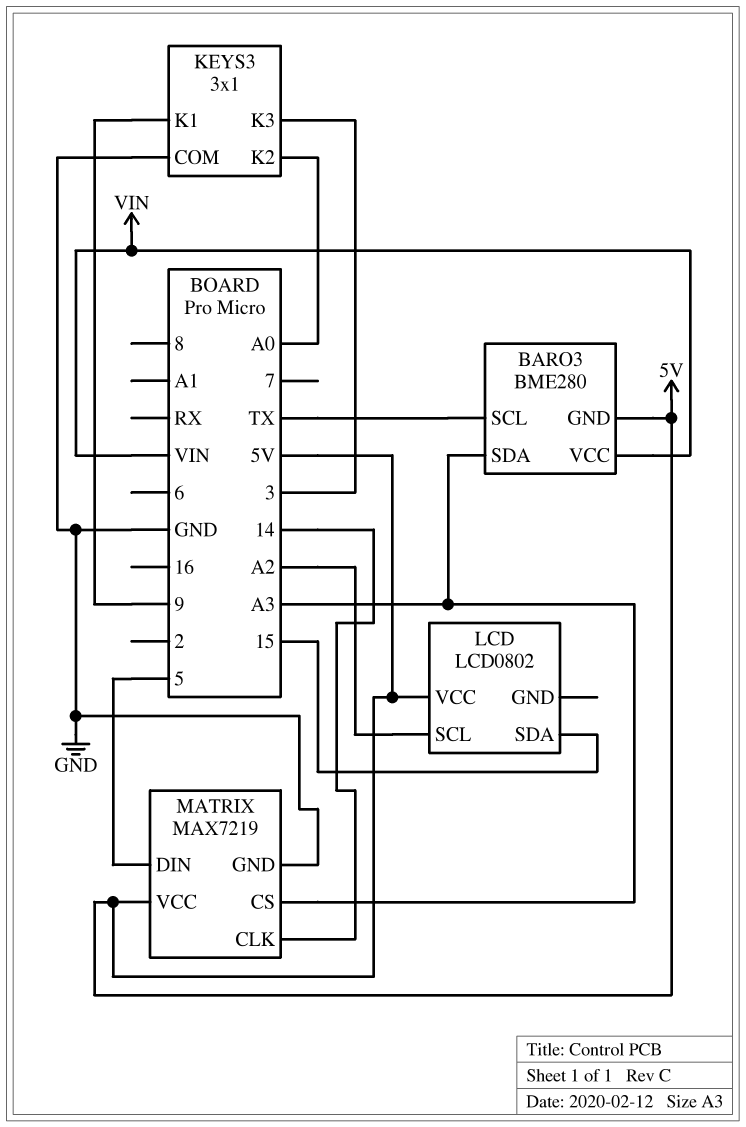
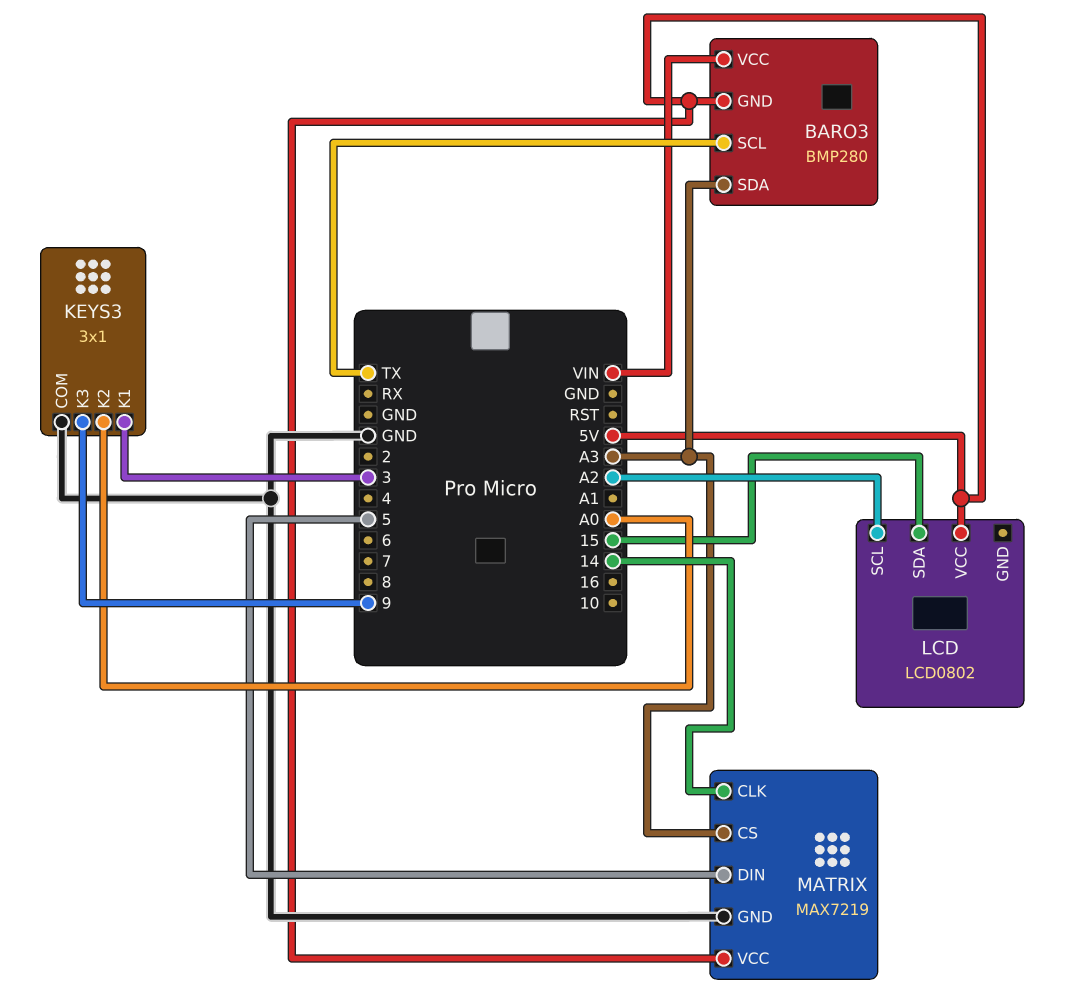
BARO3: BME280 -> BMP280
KEYS3 pin K1: 9 -> 3
KEYS3 pin K3: 3 -> 9

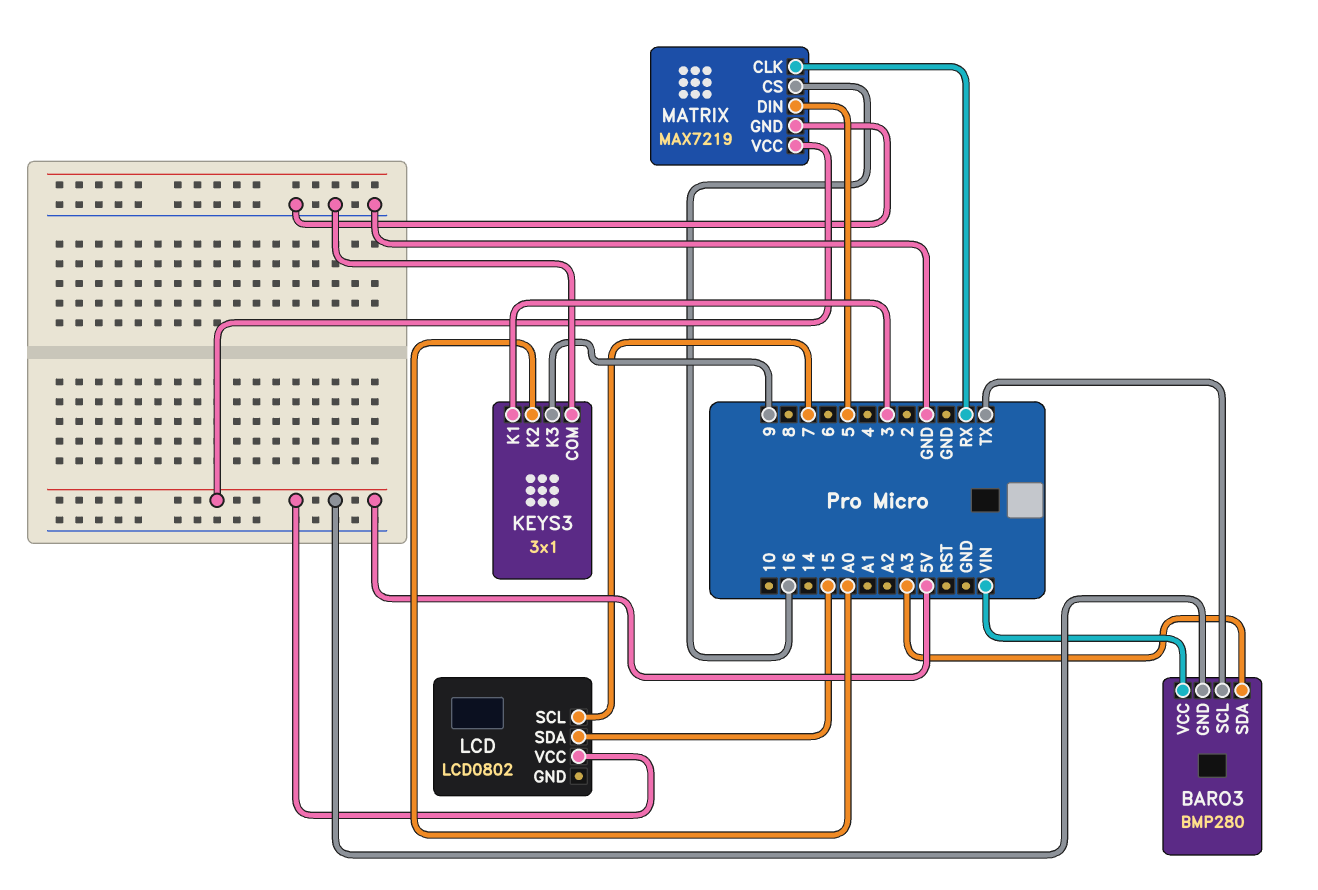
LCD pin SCL: A2 -> 7
MATRIX pin CLK: 14 -> RX
MATRIX pin CS: A3 -> 16

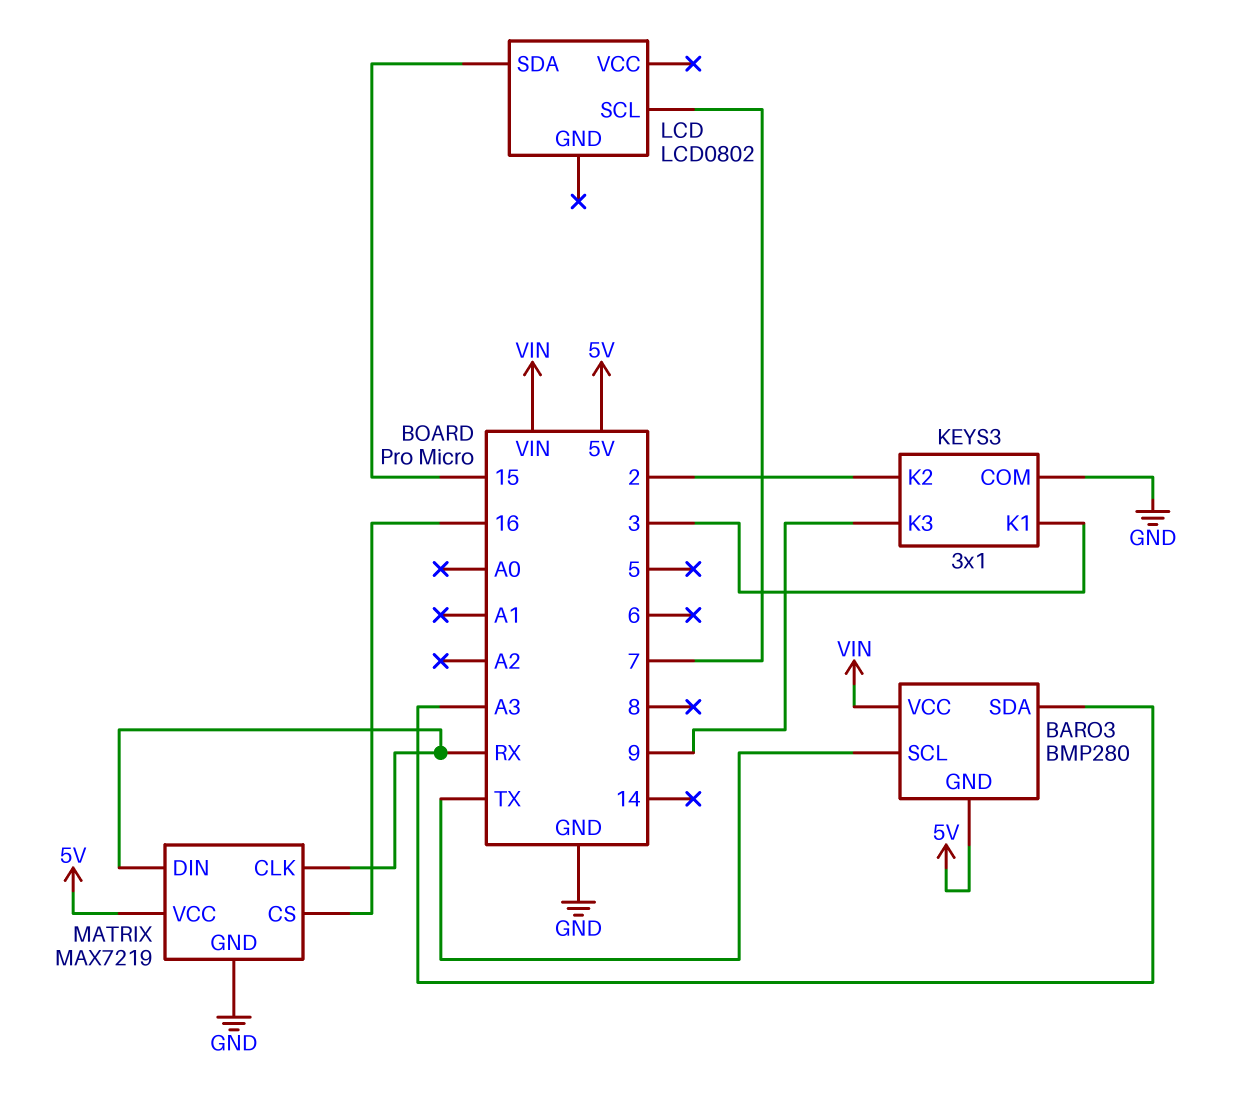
KEYS3 pin K2: A0 -> 2
LCD pin VCC: 5V -> none
MATRIX pin DIN: 5 -> RX

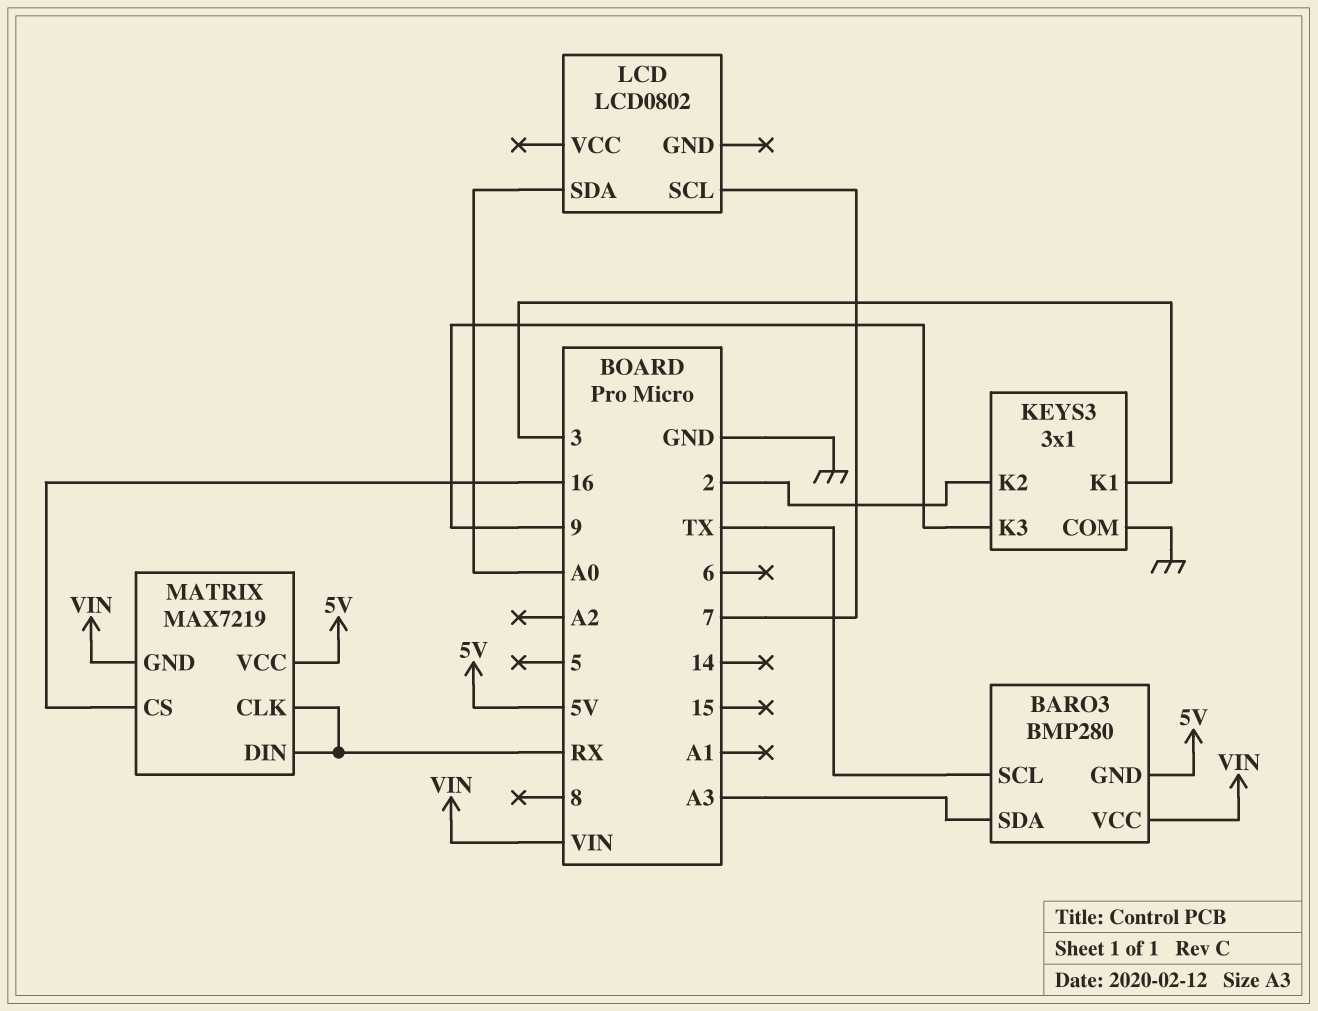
LCD pin SDA: 15 -> A0
MATRIX pin GND: GND -> VIN

